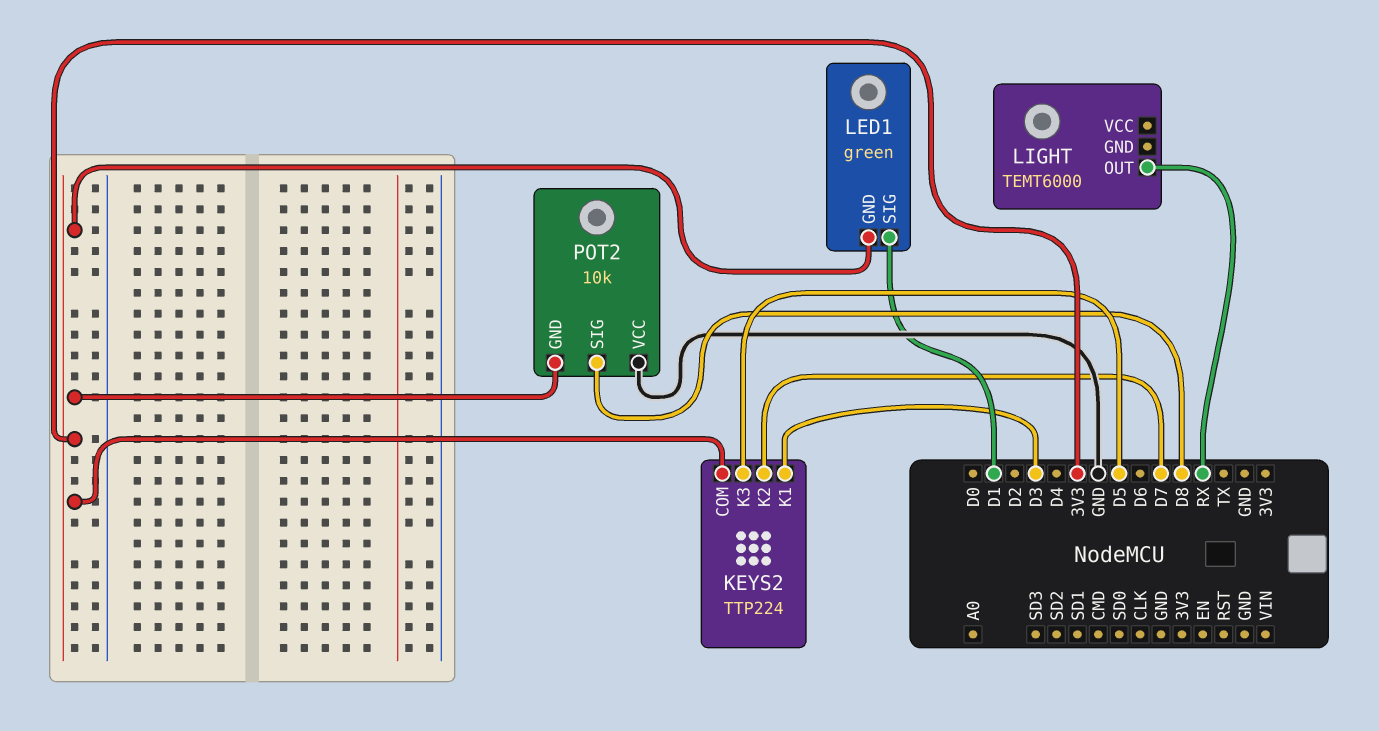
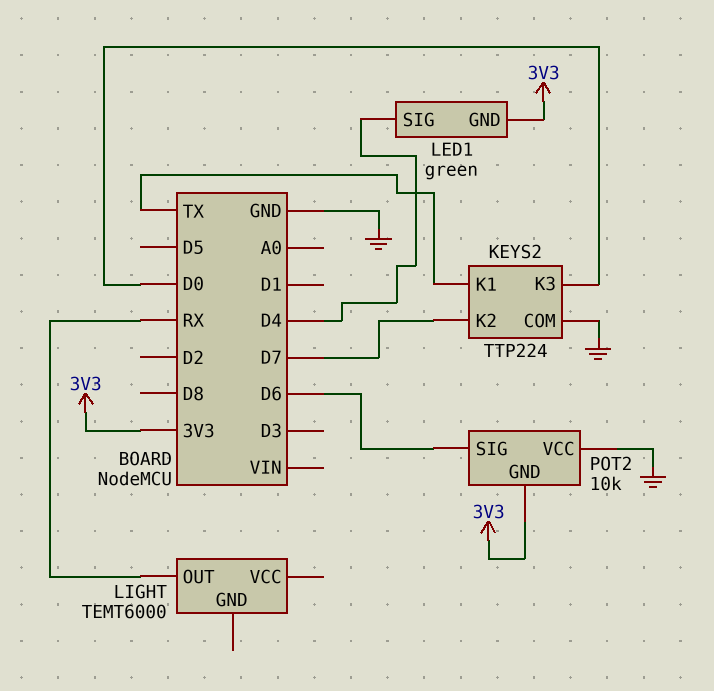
KEYS2 pin COM: 3V3 -> GND
KEYS2 pin K1: D3 -> TX
KEYS2 pin K3: D5 -> D0
LED1 pin SIG: D1 -> D4
POT2 pin SIG: D8 -> D6

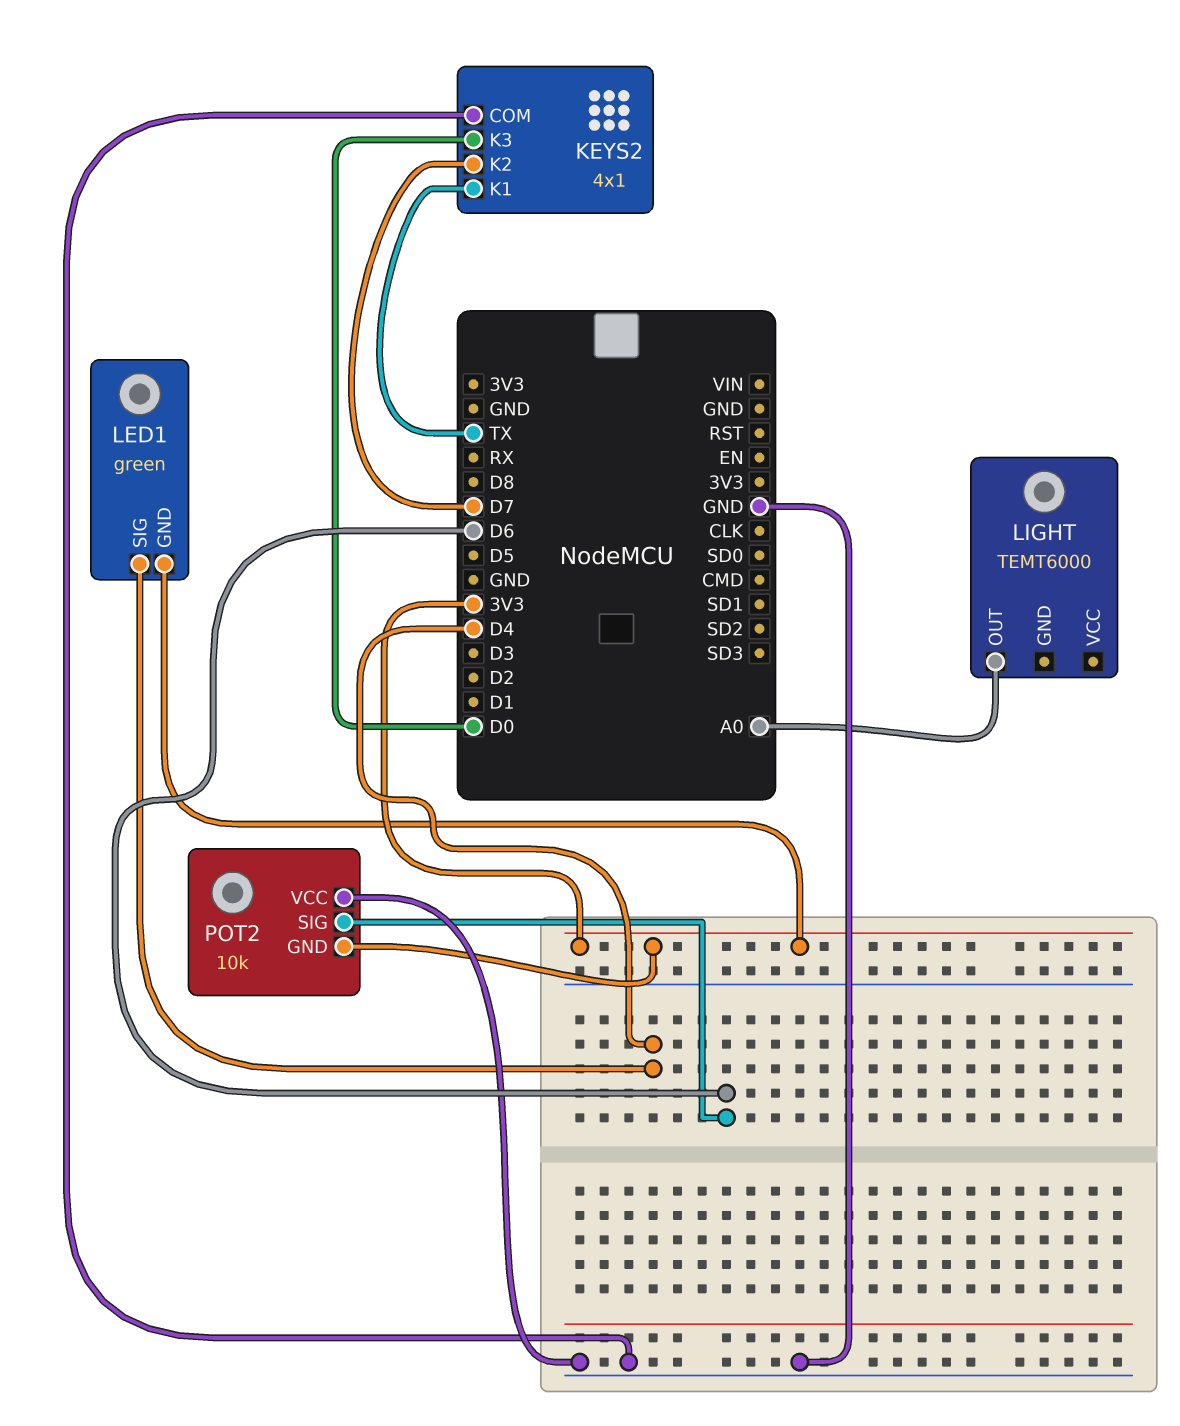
KEYS2: TTP224 -> 4x1
LIGHT pin OUT: RX -> A0

